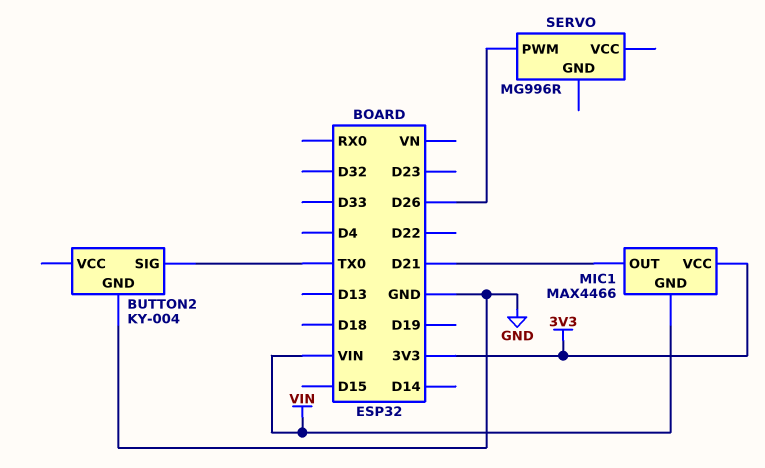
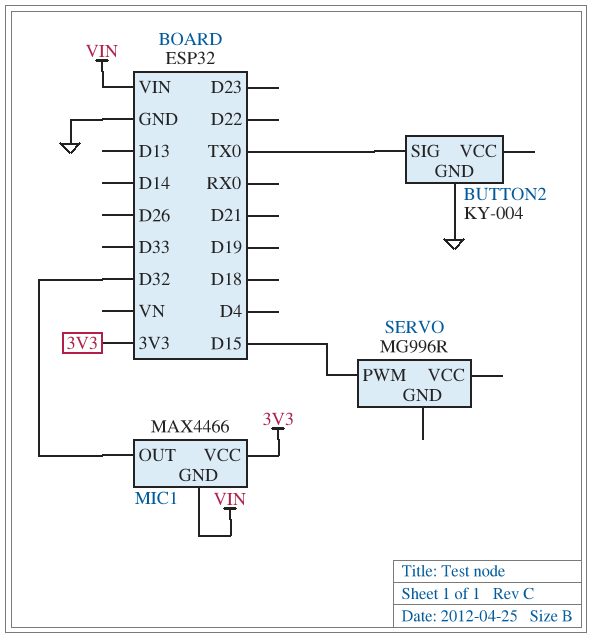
MIC1 pin OUT: D21 -> D32
SERVO pin PWM: D26 -> D15

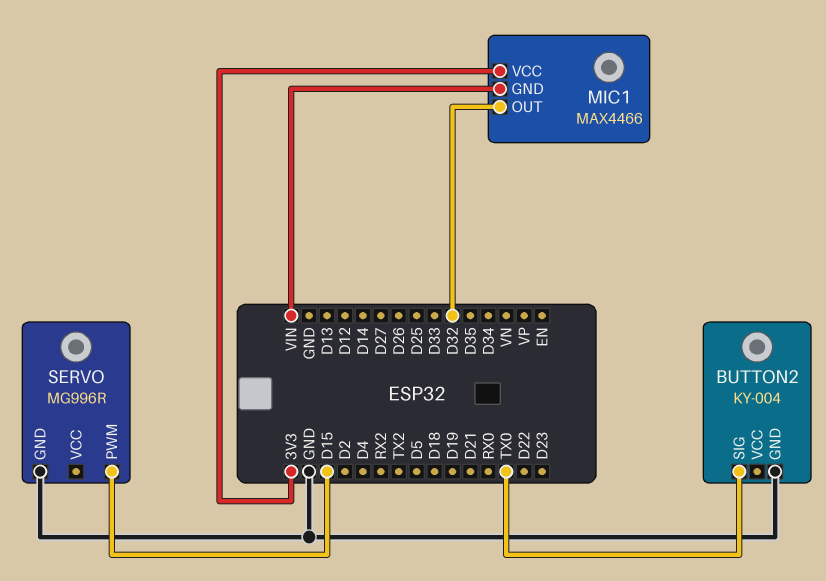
SERVO pin GND: none -> GND

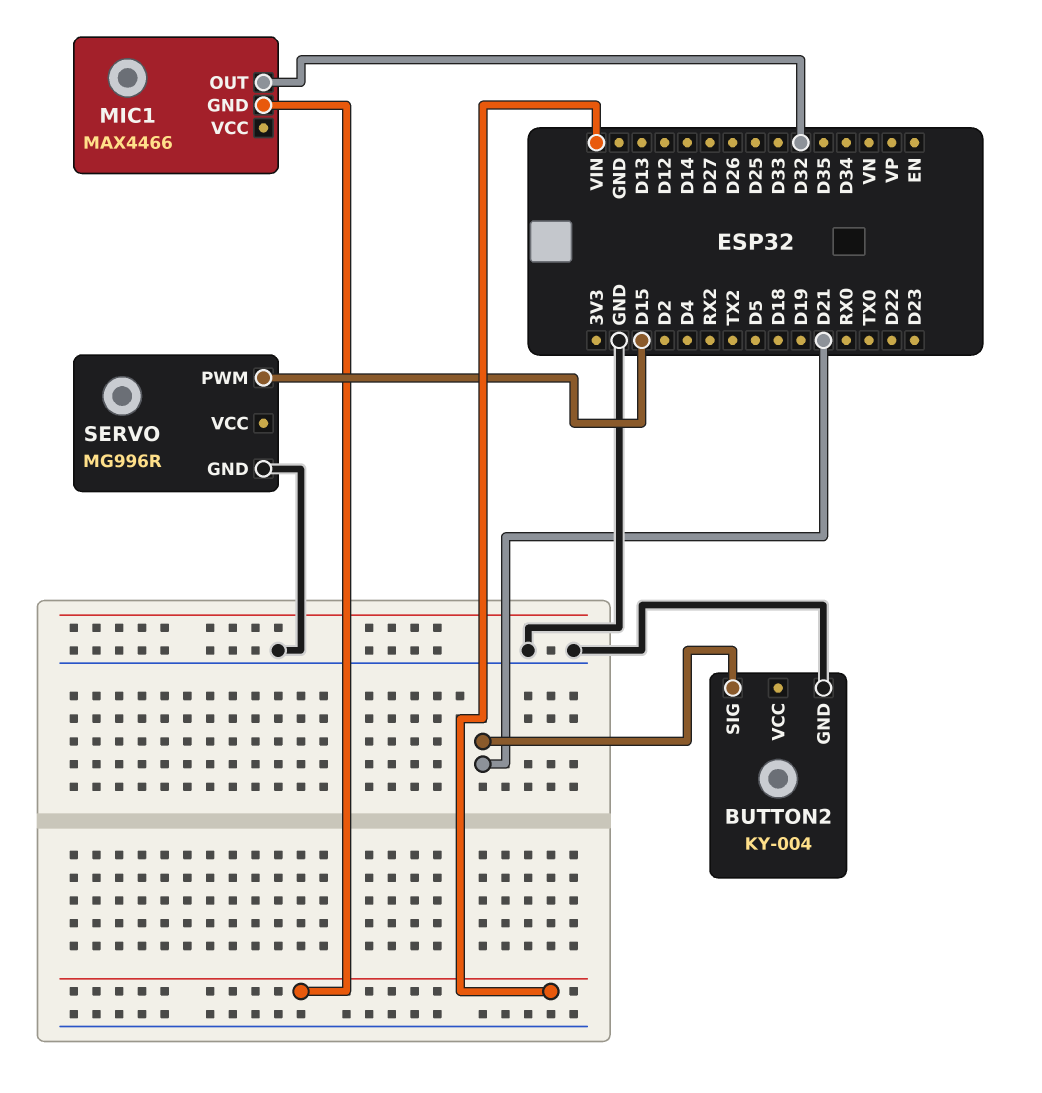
BUTTON2 pin SIG: TX0 -> D21
MIC1 pin VCC: 3V3 -> none

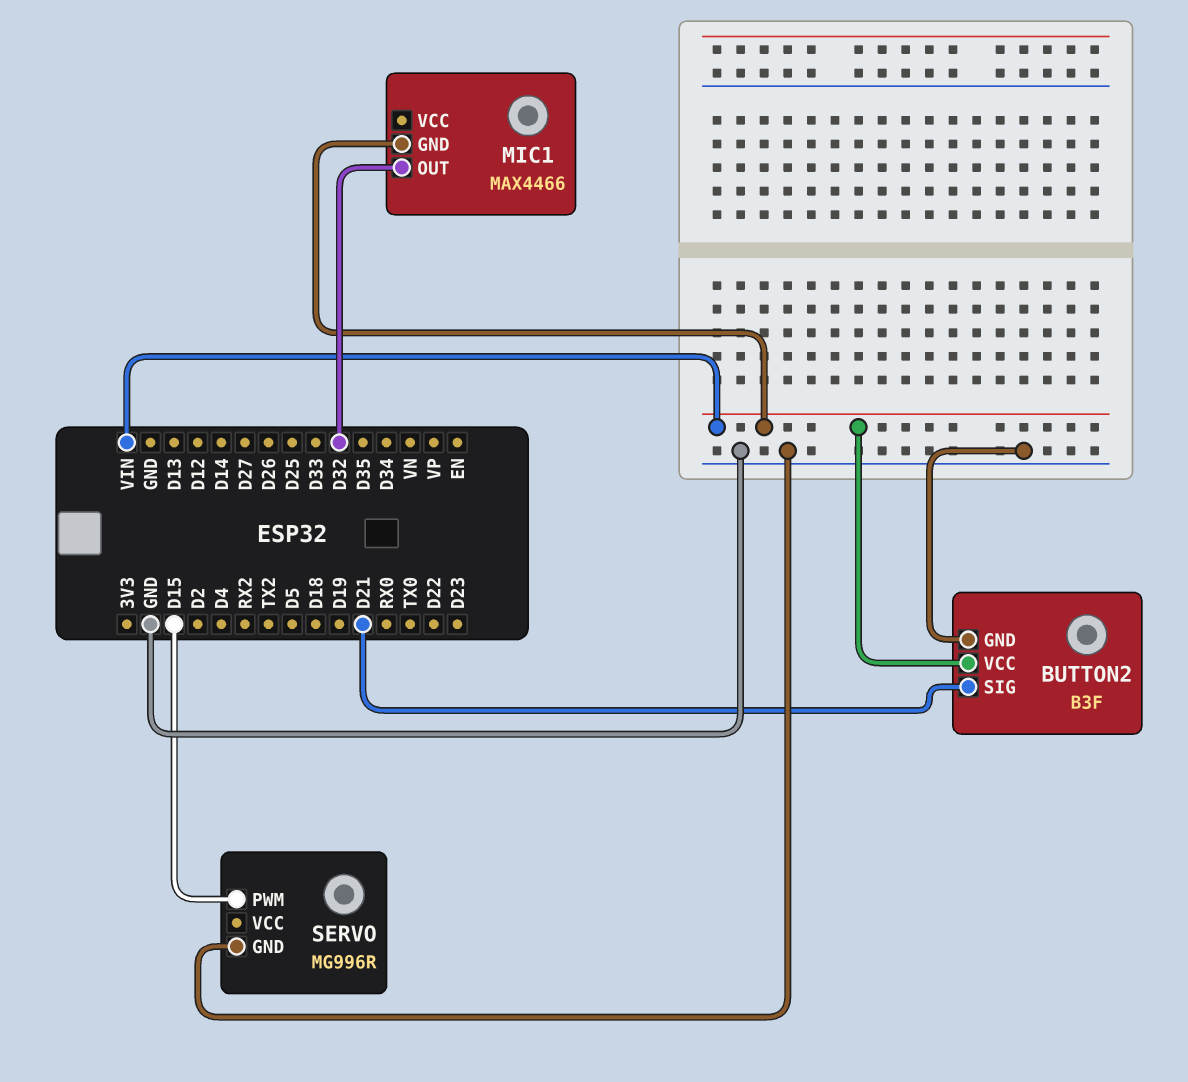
BUTTON2: KY-004 -> B3F
BUTTON2 pin VCC: none -> VIN

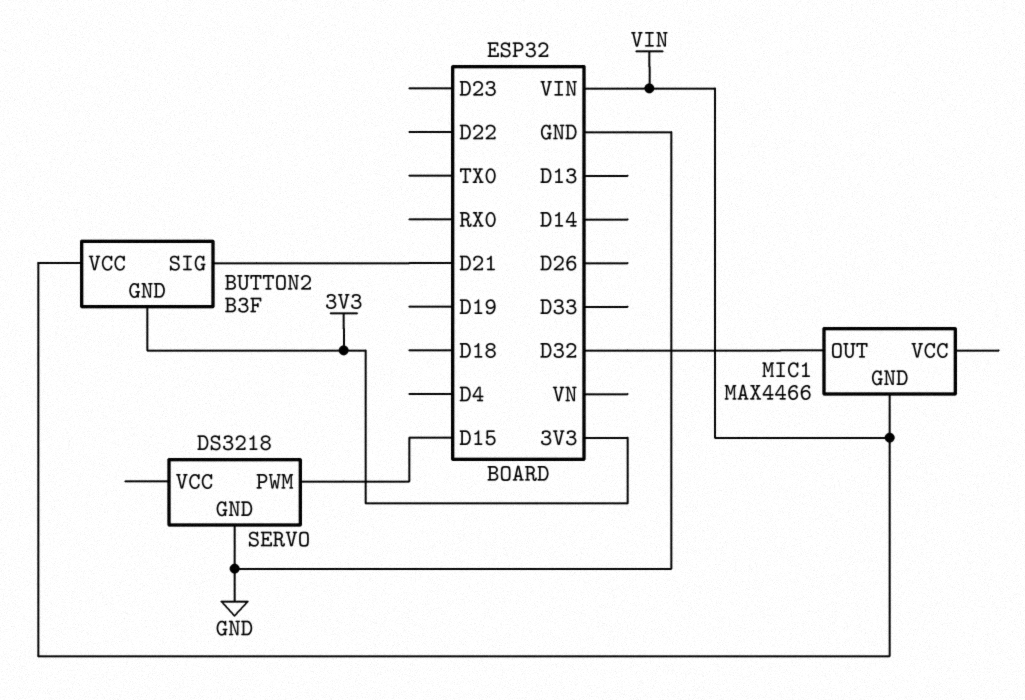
BUTTON2 pin GND: GND -> 3V3
SERVO: MG996R -> DS3218

